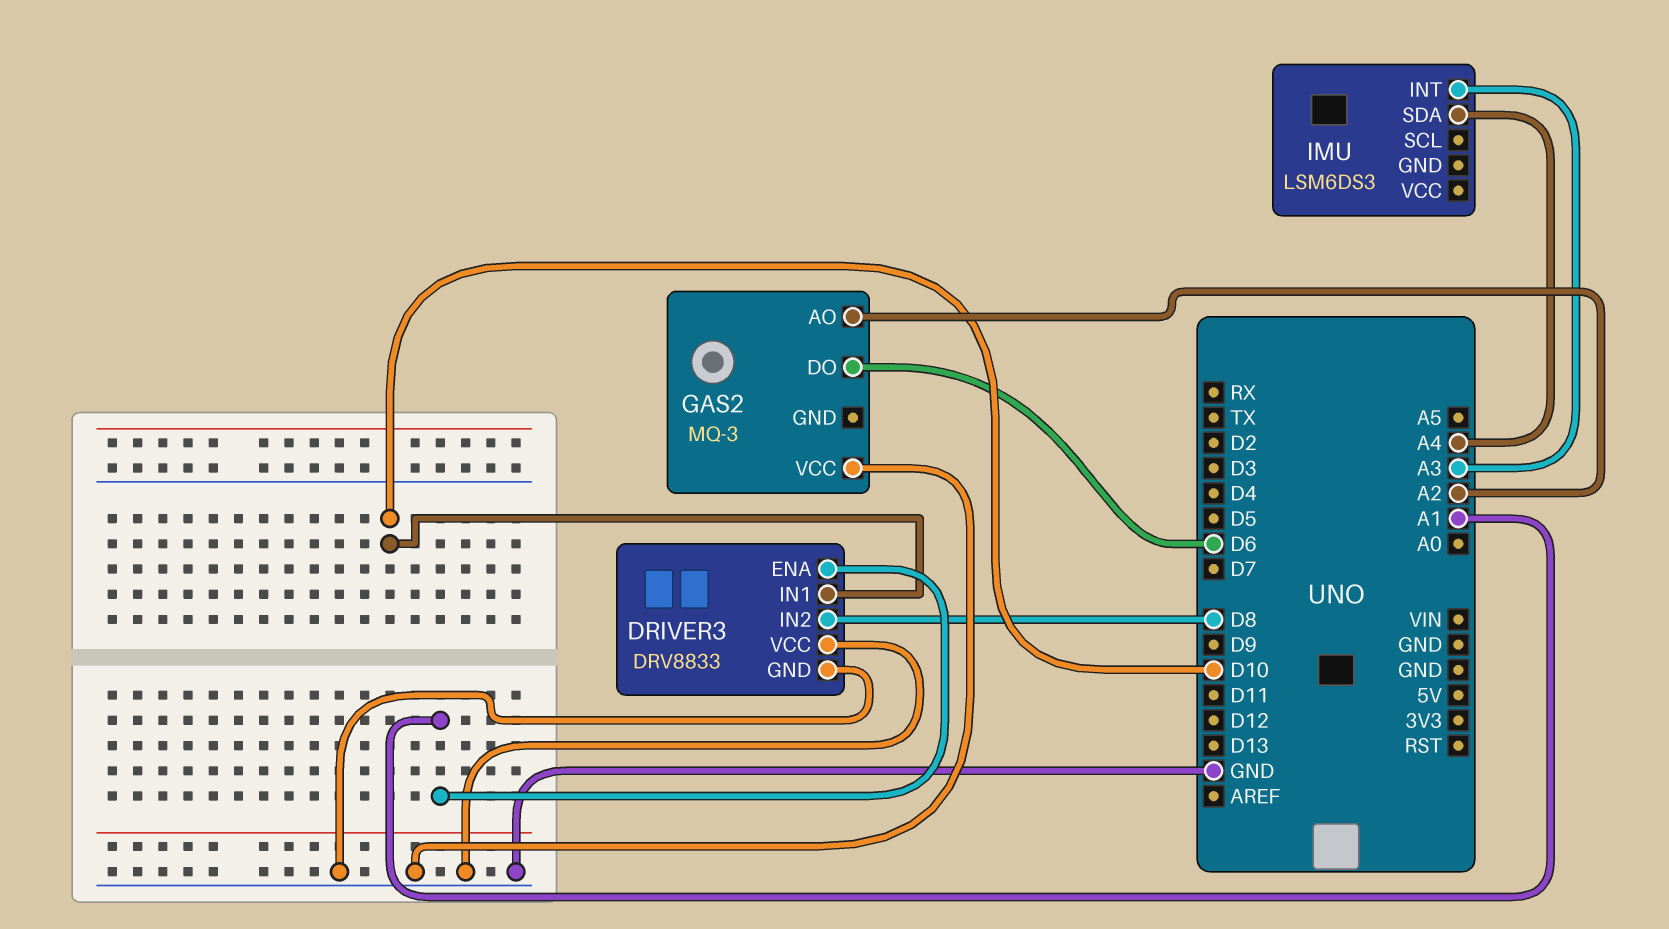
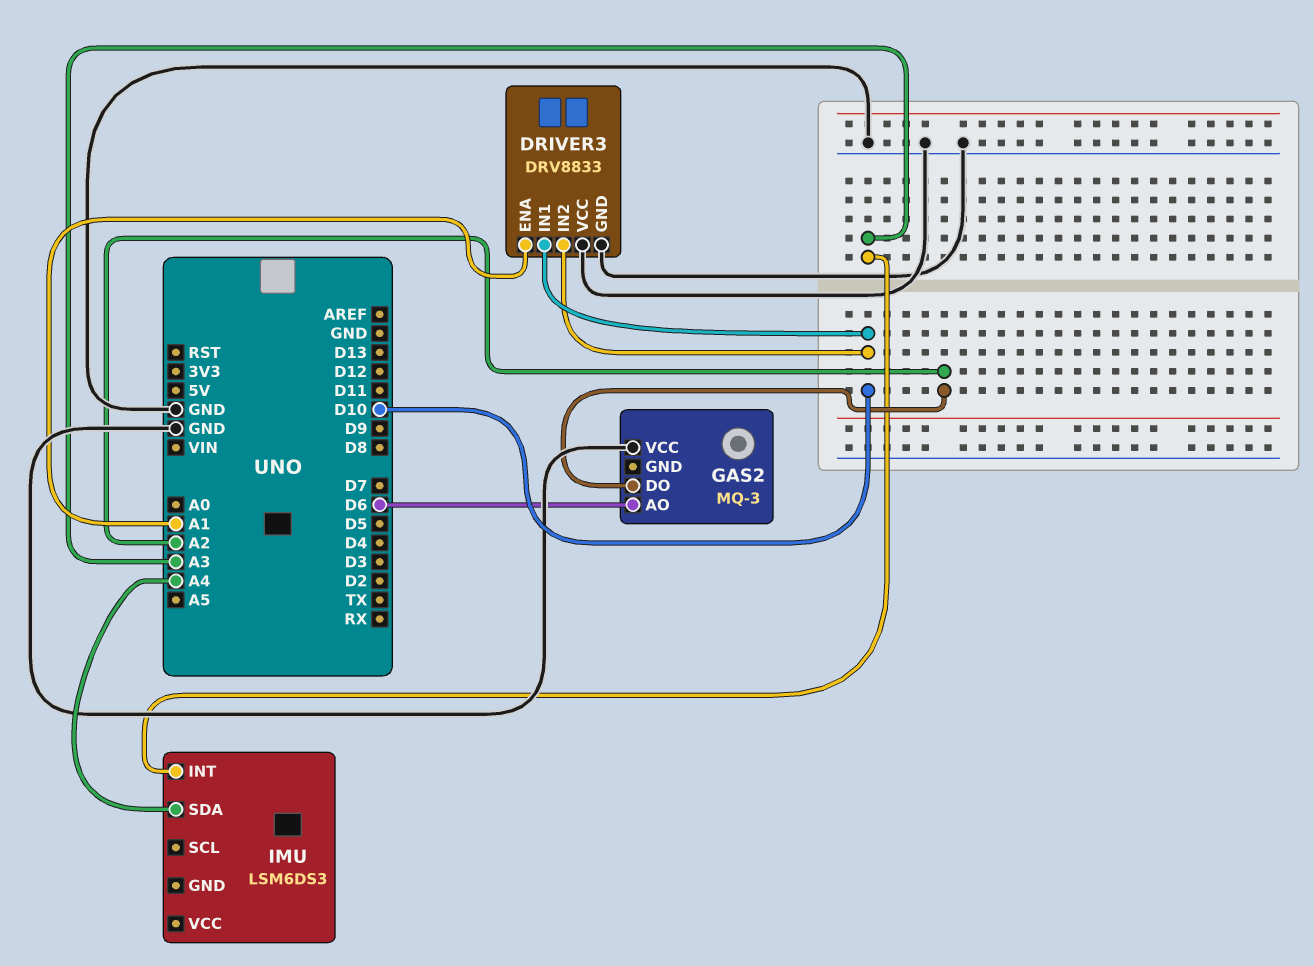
DRIVER3 pin IN2: D8 -> D10
GAS2 pin AO: A2 -> D6
GAS2 pin DO: D6 -> A2

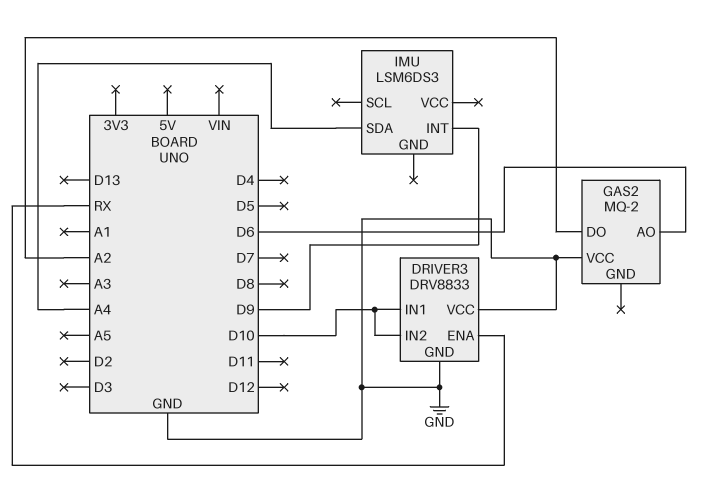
DRIVER3 pin ENA: A1 -> RX
GAS2: MQ-3 -> MQ-2
IMU pin INT: A3 -> D9

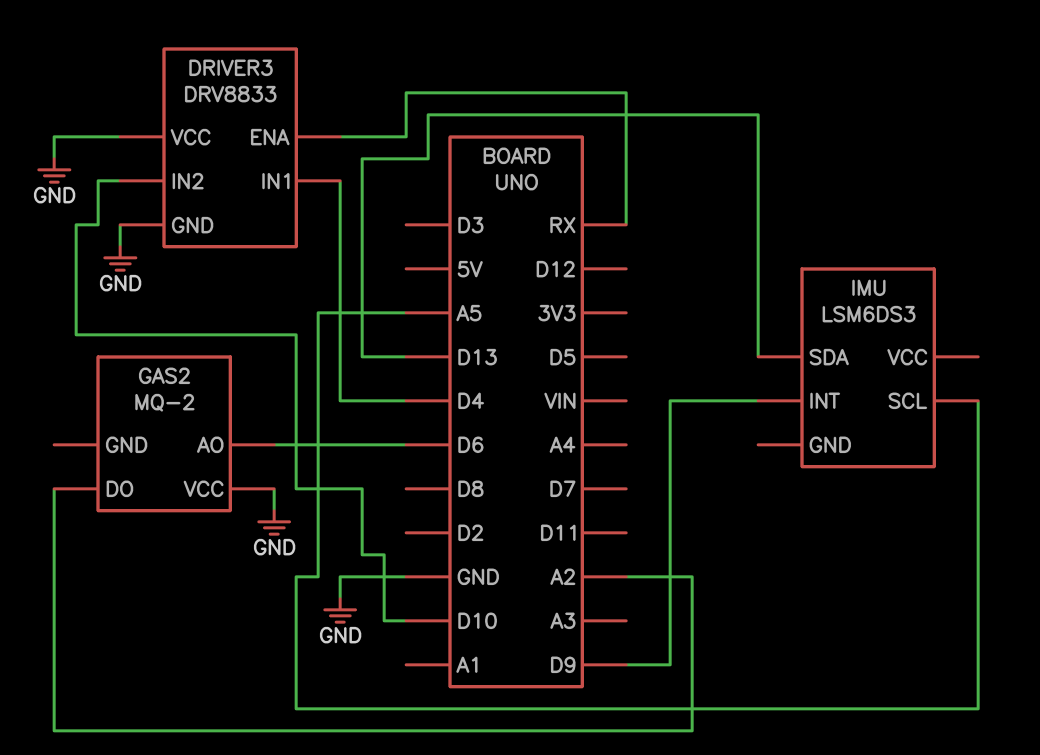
DRIVER3 pin IN1: D10 -> D4
IMU pin SCL: none -> A5
IMU pin SDA: A4 -> D13

